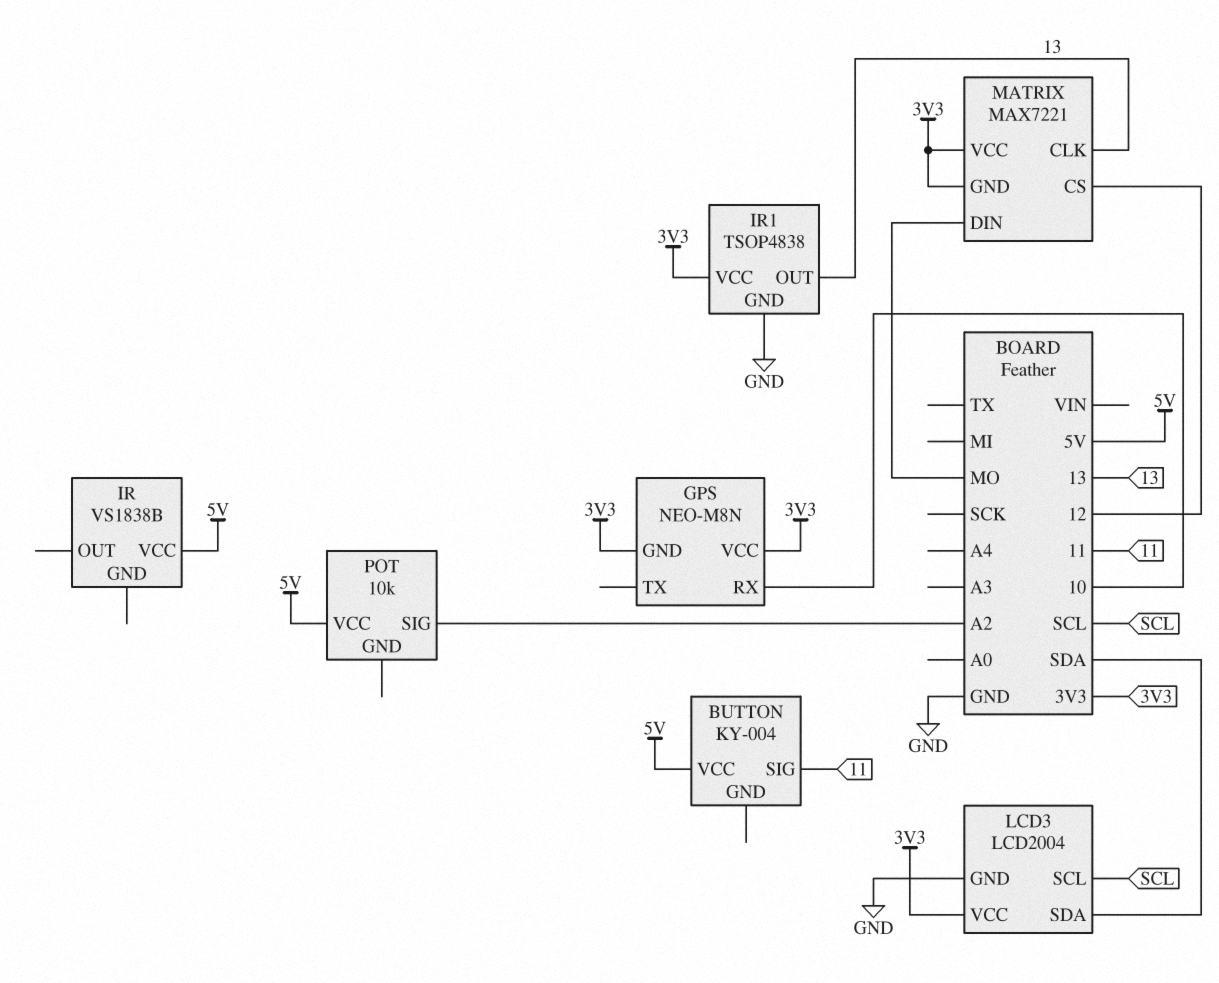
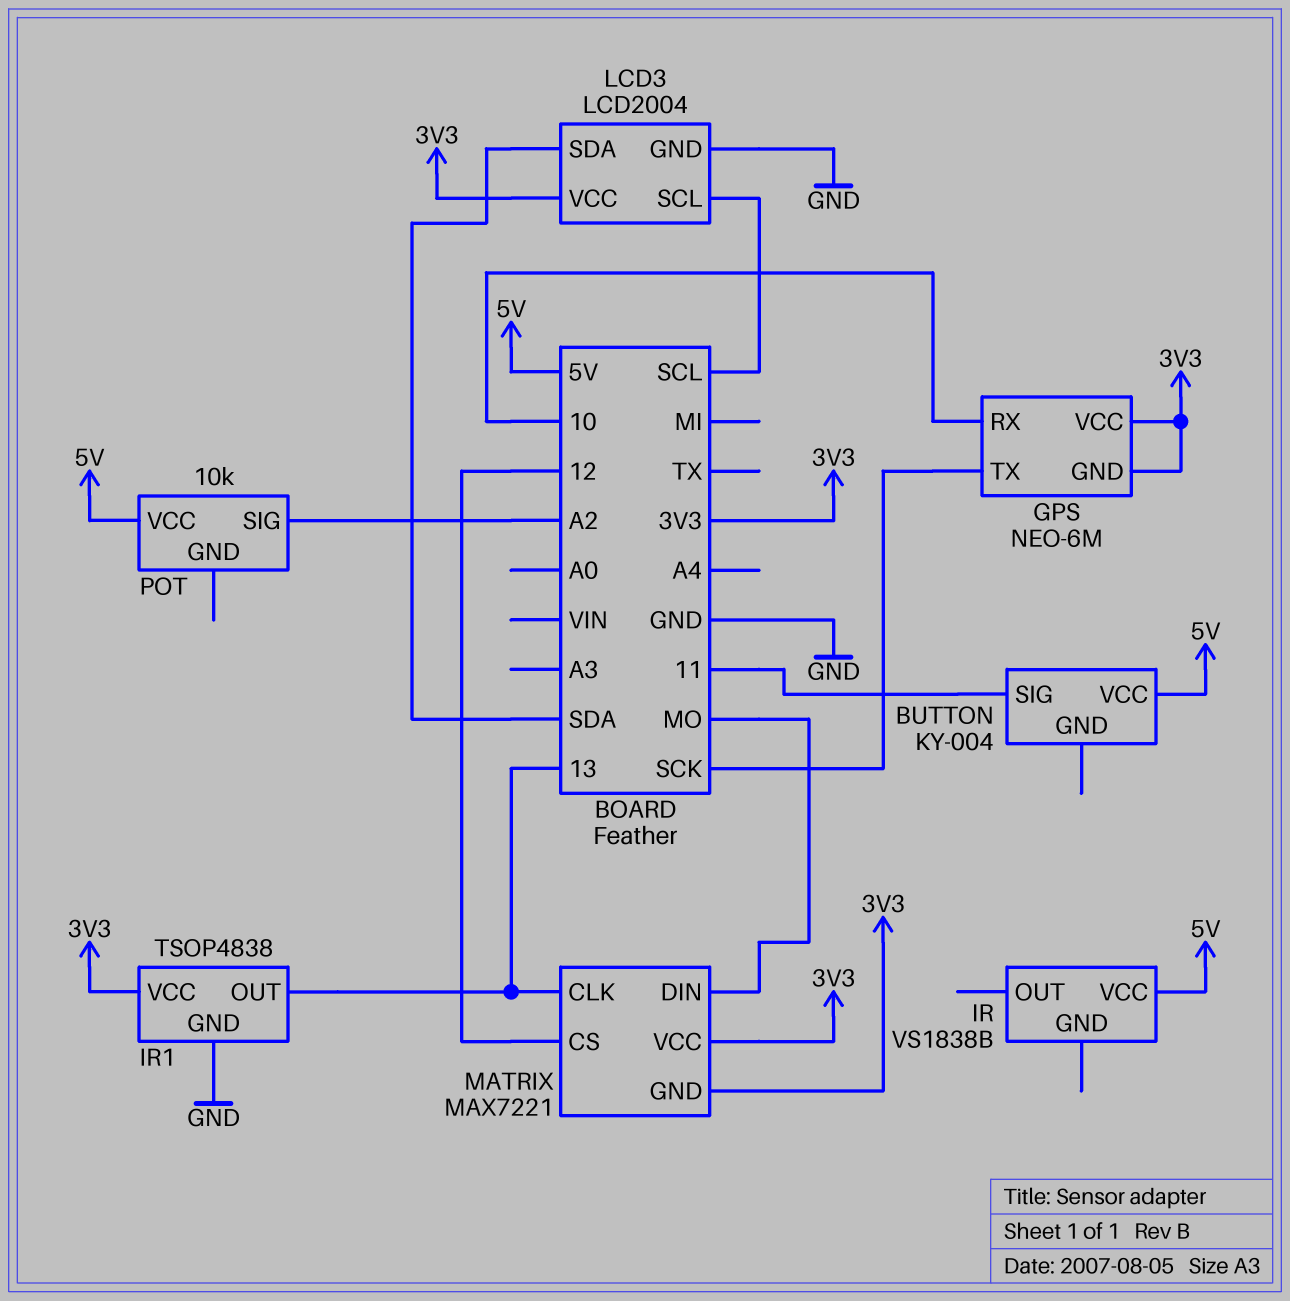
GPS: NEO-M8N -> NEO-6M
GPS pin TX: none -> SCK

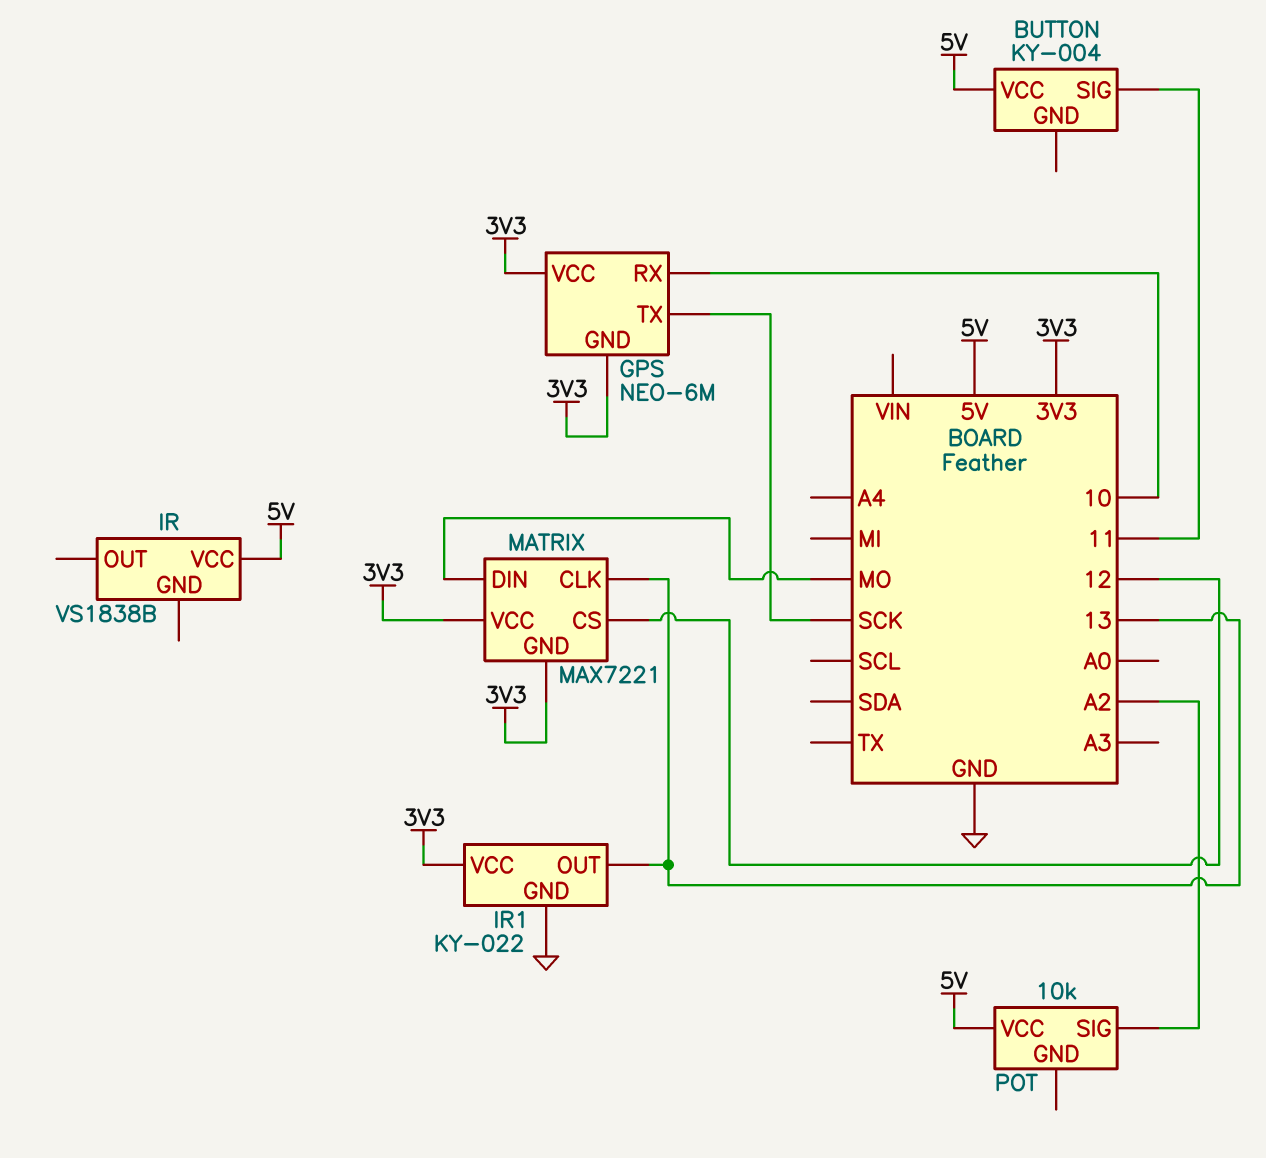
IR1: TSOP4838 -> KY-022
LCD3: LCD2004 -> none
LCD3 pin GND: GND -> none
LCD3 pin SCL: SCL -> none
LCD3 pin SDA: SDA -> none
LCD3 pin VCC: 3V3 -> none

